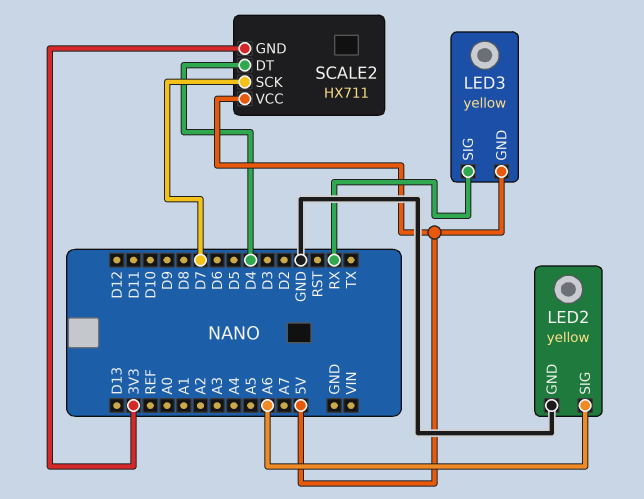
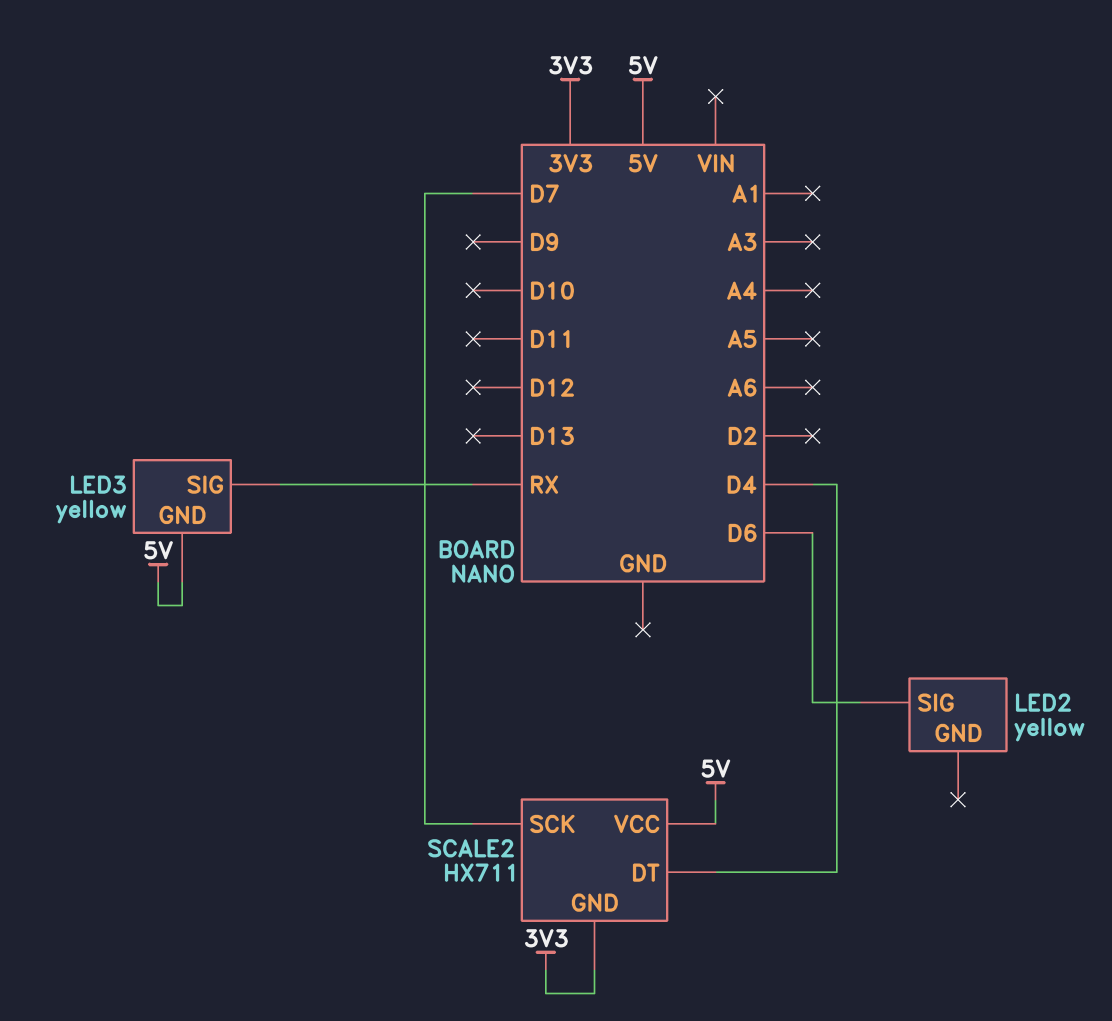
LED2 pin GND: GND -> none
LED2 pin SIG: A6 -> D6

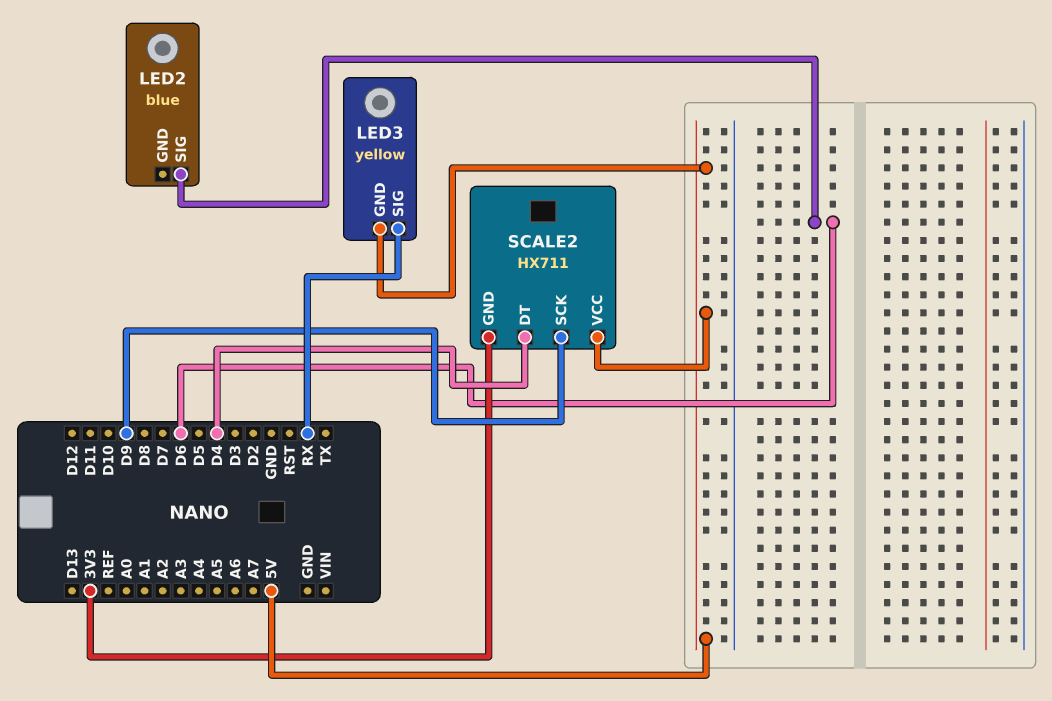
LED2: yellow -> blue
SCALE2 pin SCK: D7 -> D9

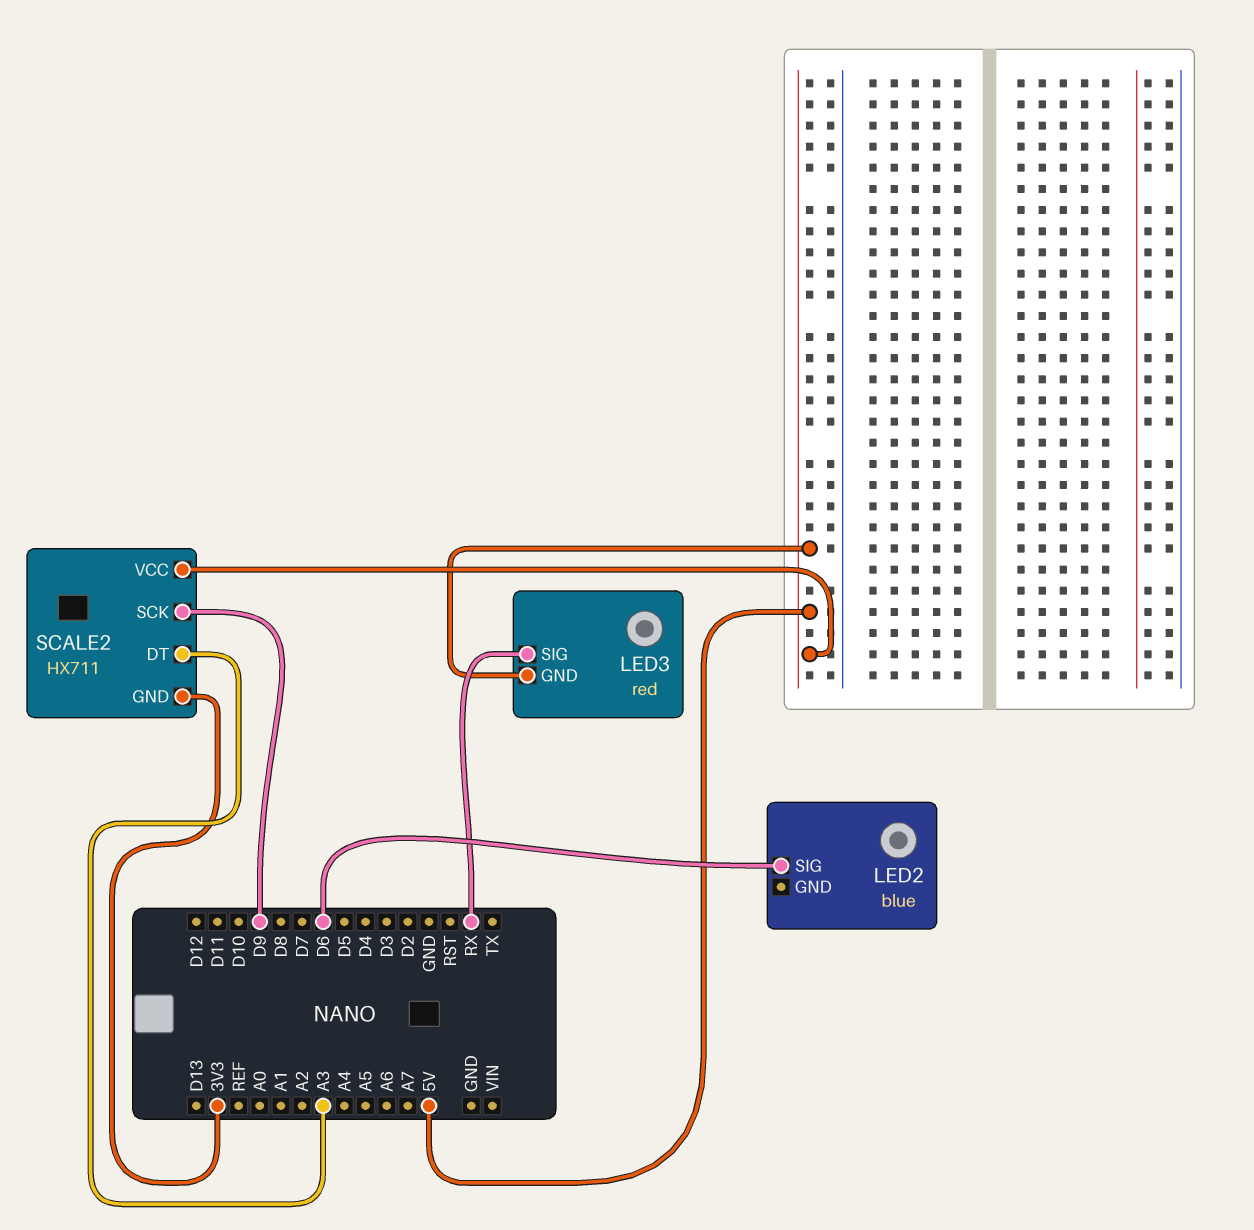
LED3: yellow -> red
SCALE2 pin DT: D4 -> A3

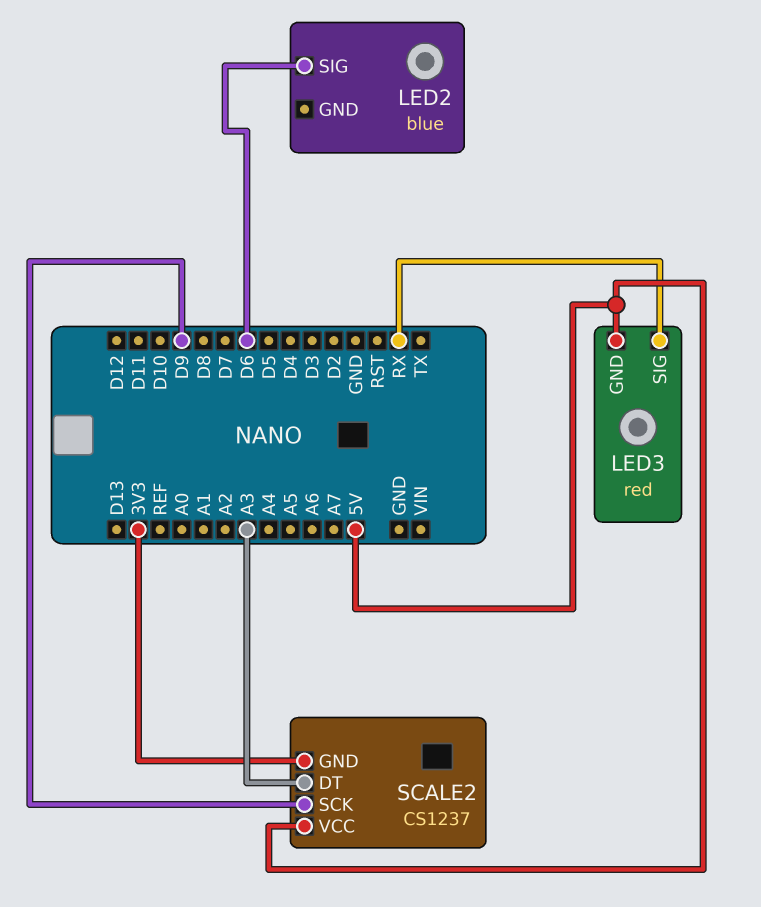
SCALE2: HX711 -> CS1237

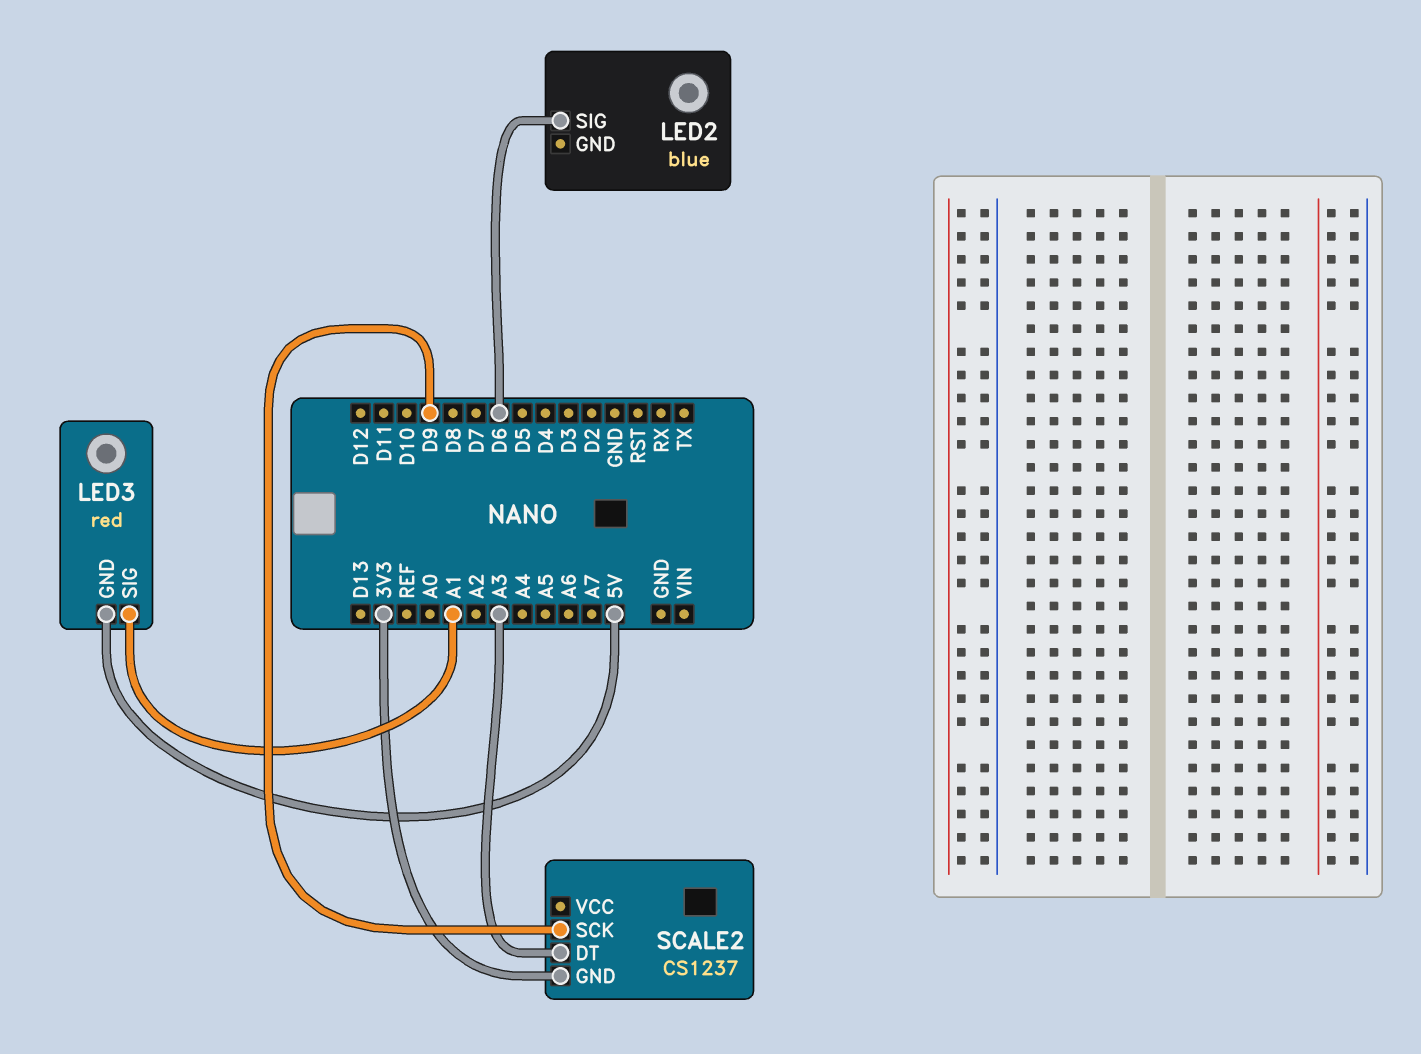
LED3 pin SIG: RX -> A1
SCALE2 pin VCC: 5V -> none

